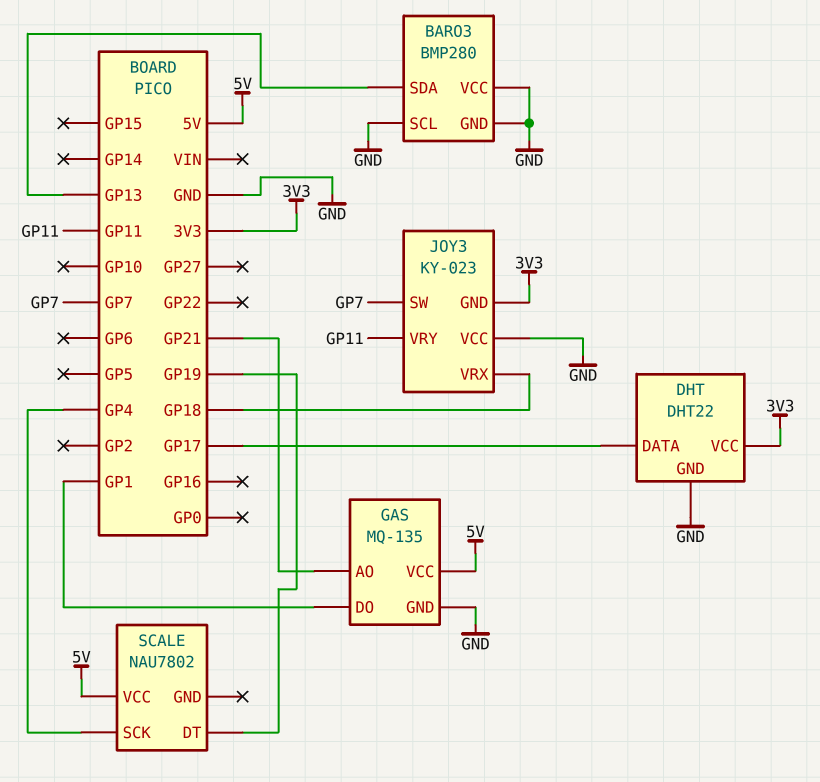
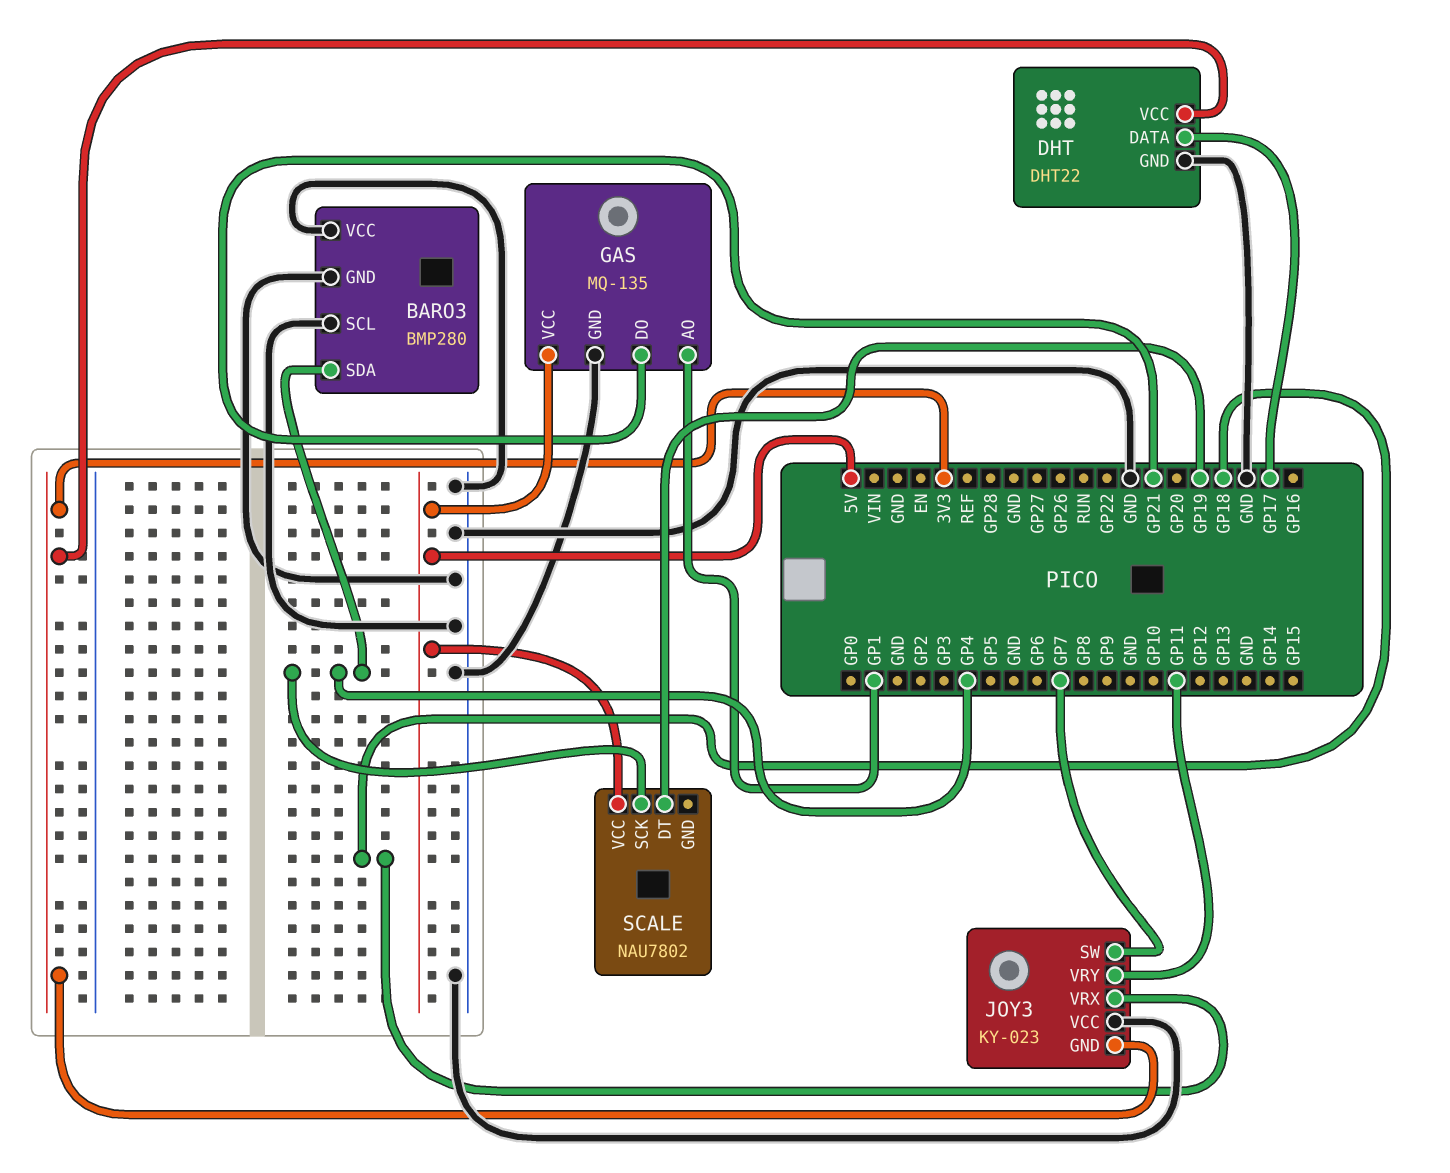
BARO3 pin SDA: GP13 -> GP4
GAS pin AO: GP21 -> GP1
GAS pin DO: GP1 -> GP21

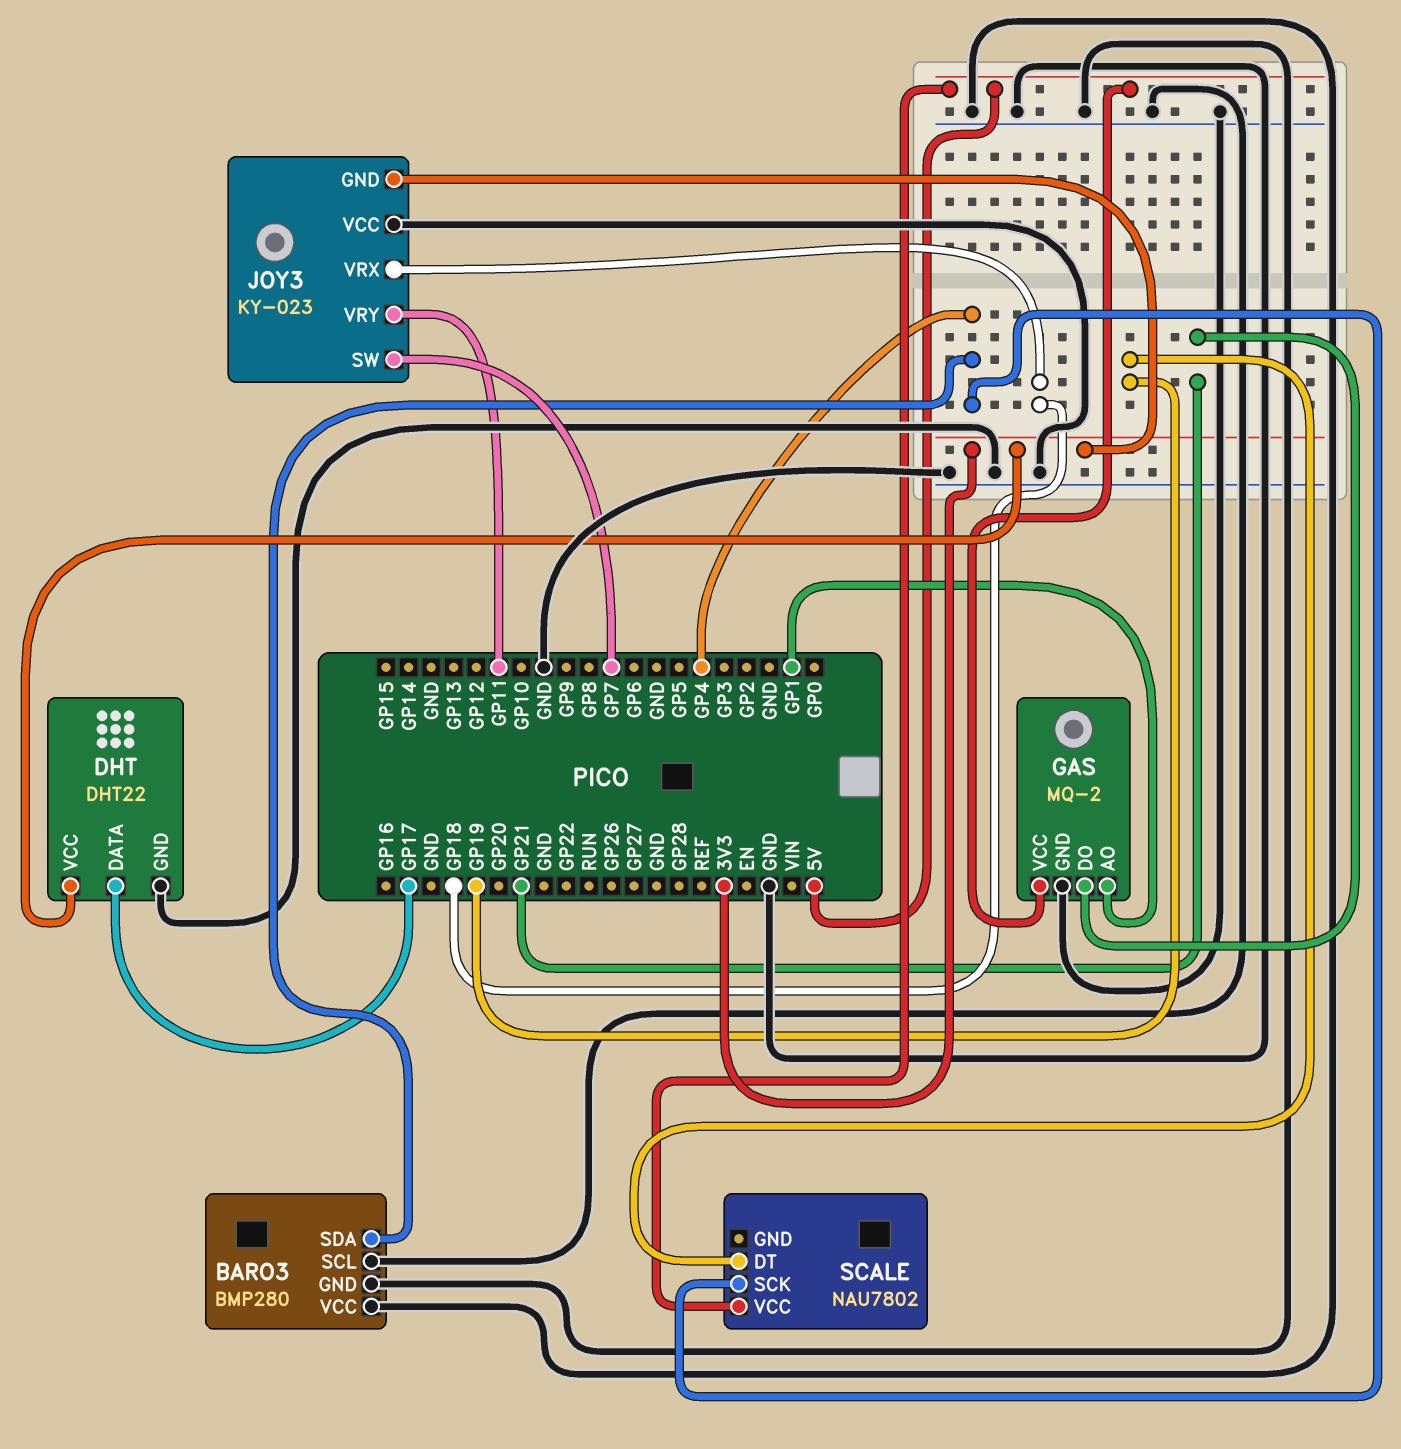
GAS: MQ-135 -> MQ-2

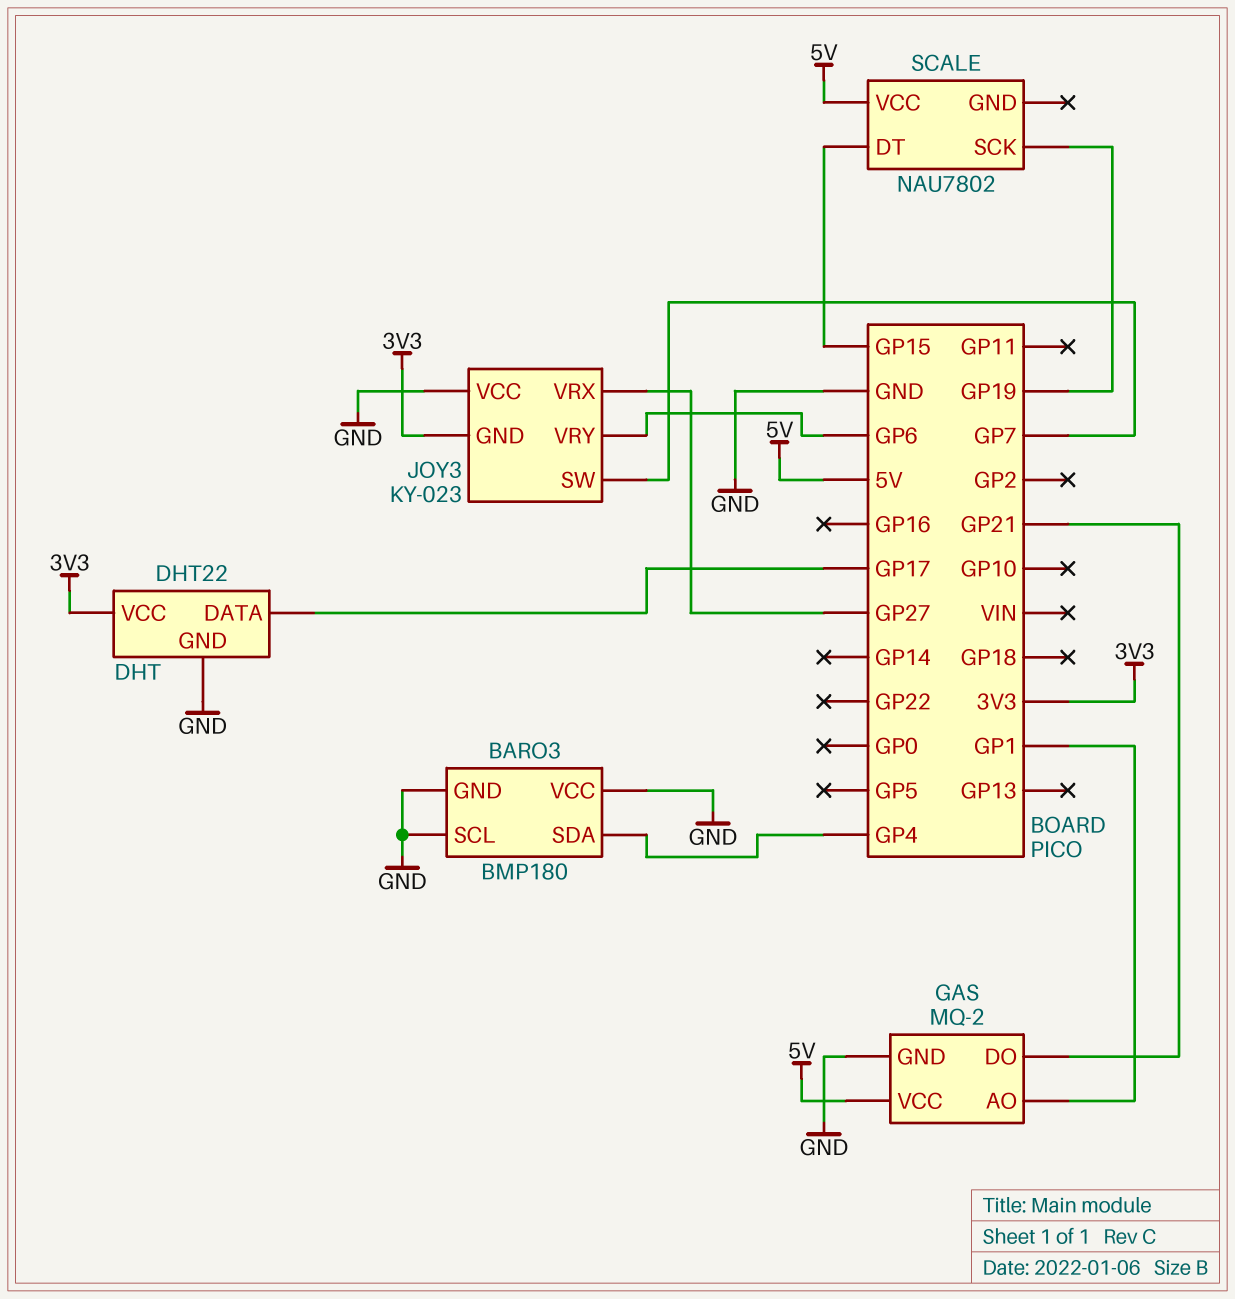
BARO3: BMP280 -> BMP180
JOY3 pin VRX: GP18 -> GP27
JOY3 pin VRY: GP11 -> GP6
SCALE pin DT: GP19 -> GP15
SCALE pin SCK: GP4 -> GP19

